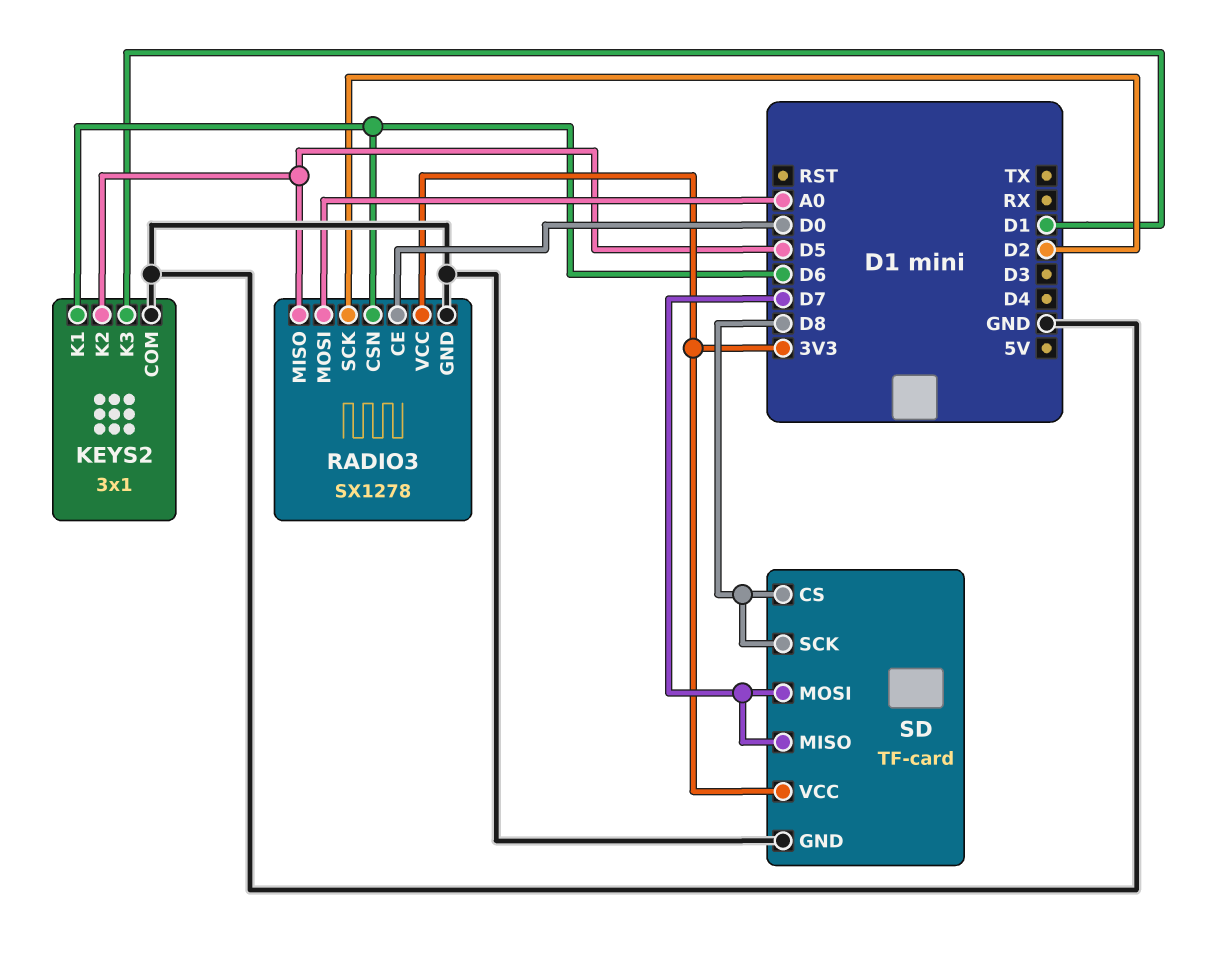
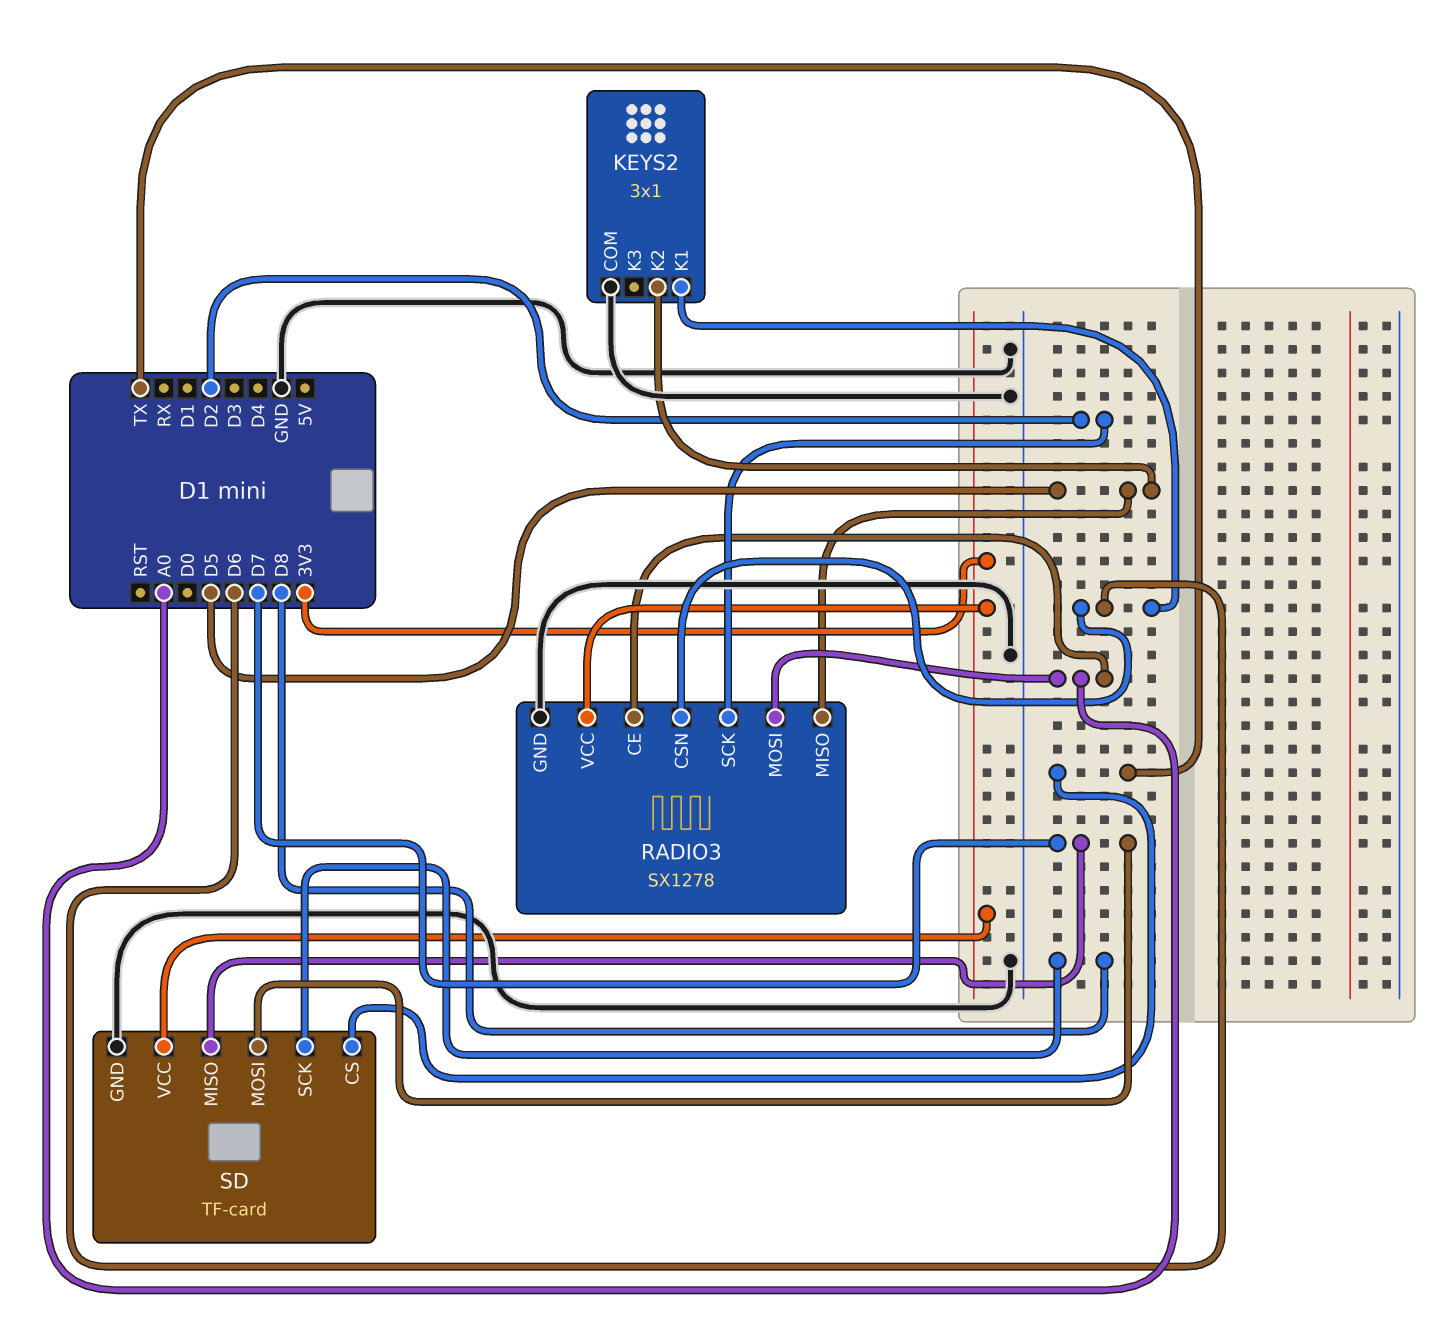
KEYS2 pin K3: D1 -> none
RADIO3 pin CE: D0 -> A0
SD pin CS: D8 -> TX

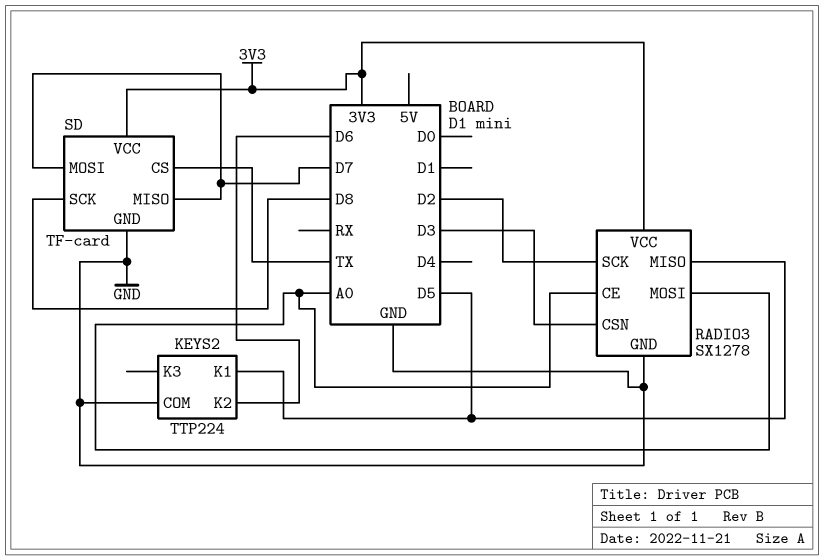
KEYS2: 3x1 -> TTP224
KEYS2 pin K1: D6 -> D5
KEYS2 pin K2: D5 -> D6
RADIO3 pin CSN: D6 -> D3

